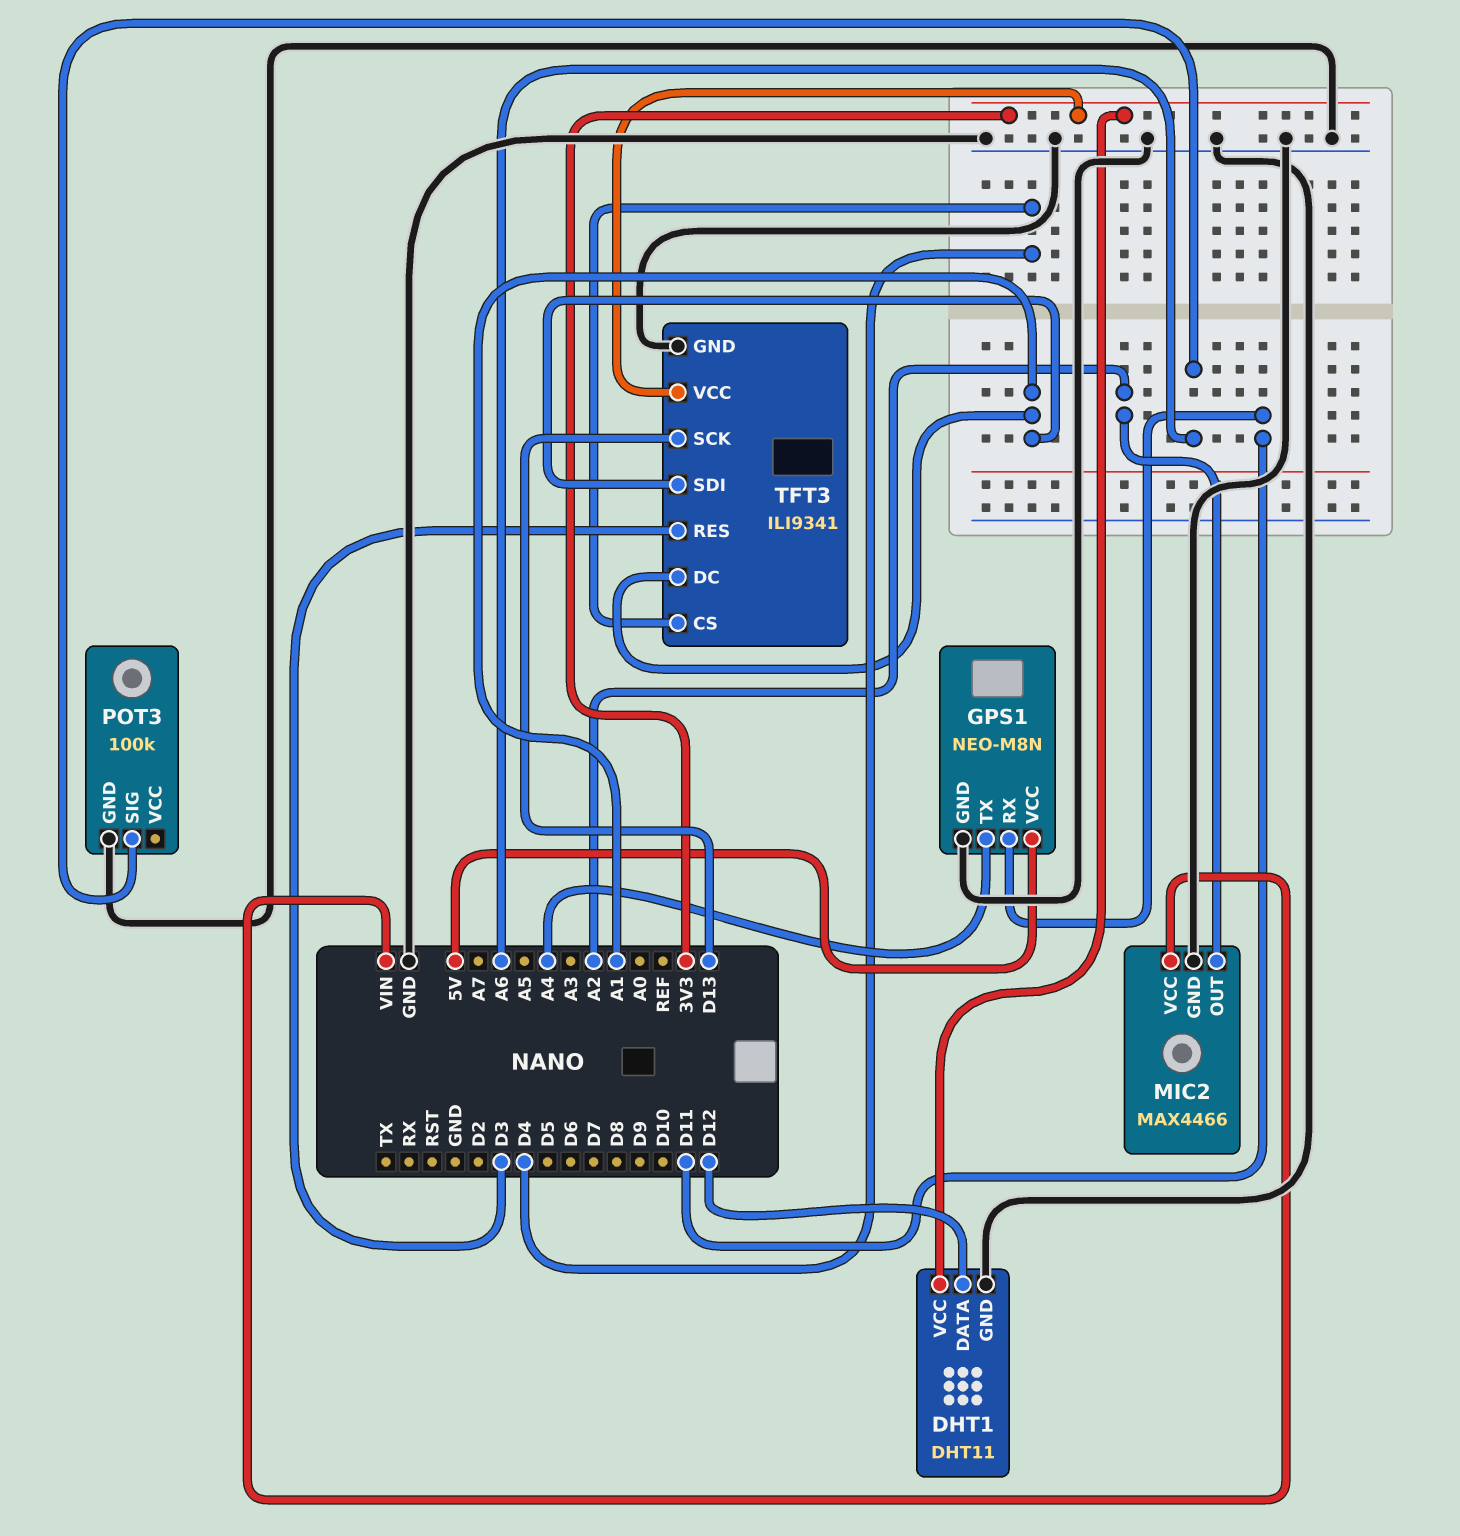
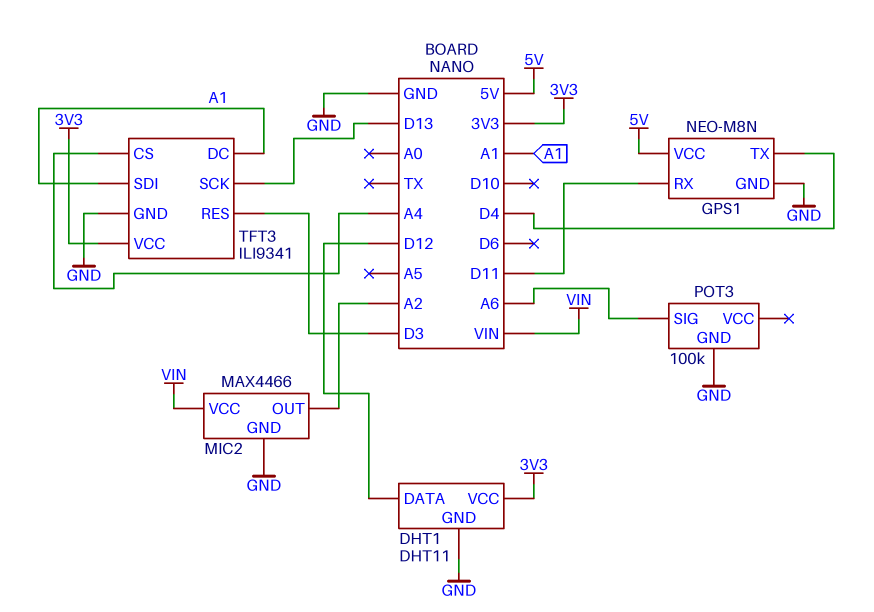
GPS1 pin TX: A4 -> D4
TFT3 pin CS: D4 -> A4

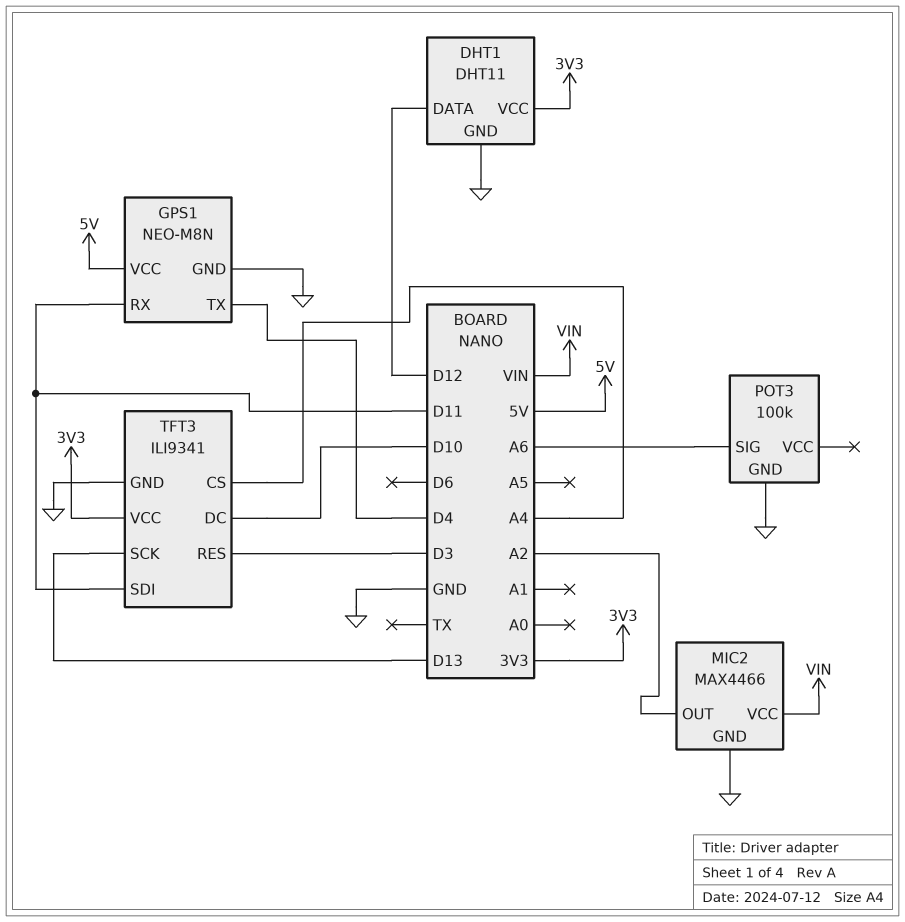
TFT3 pin DC: A1 -> D10
TFT3 pin SDI: A1 -> D11

